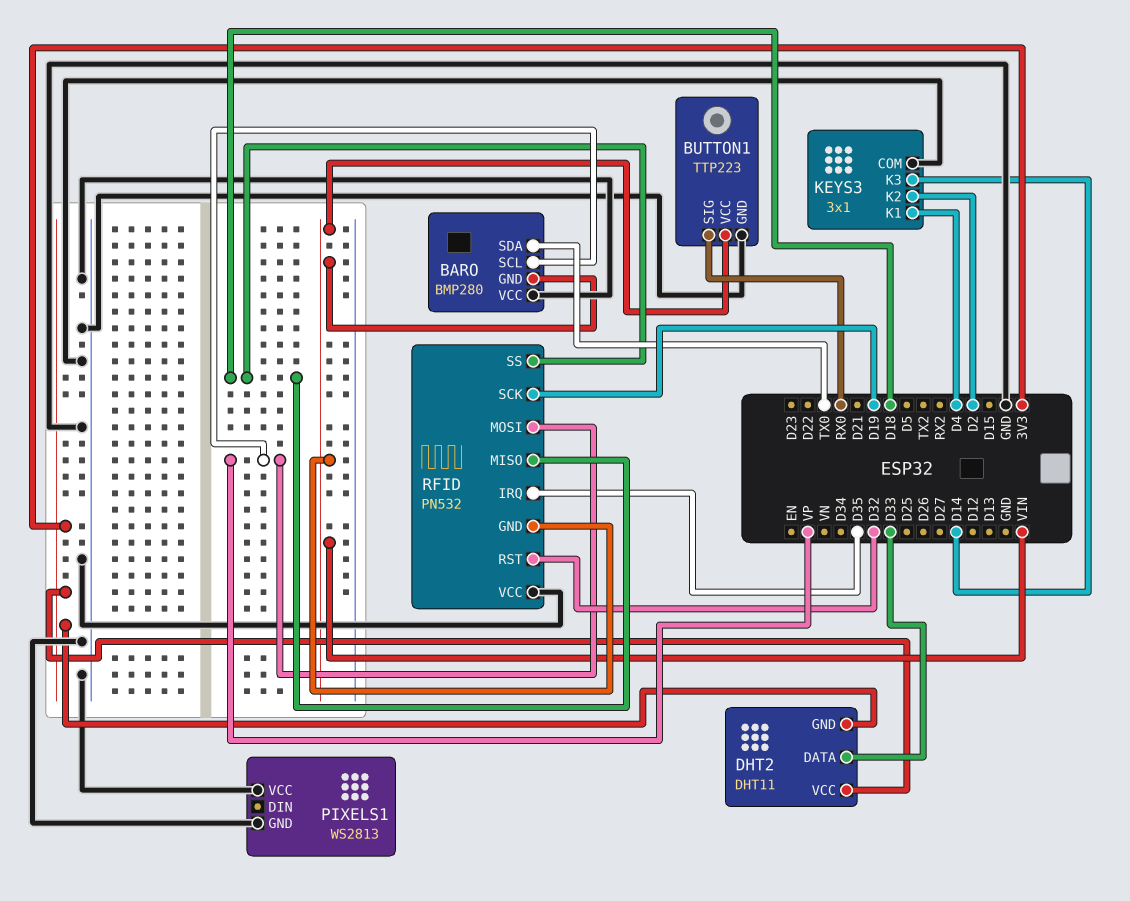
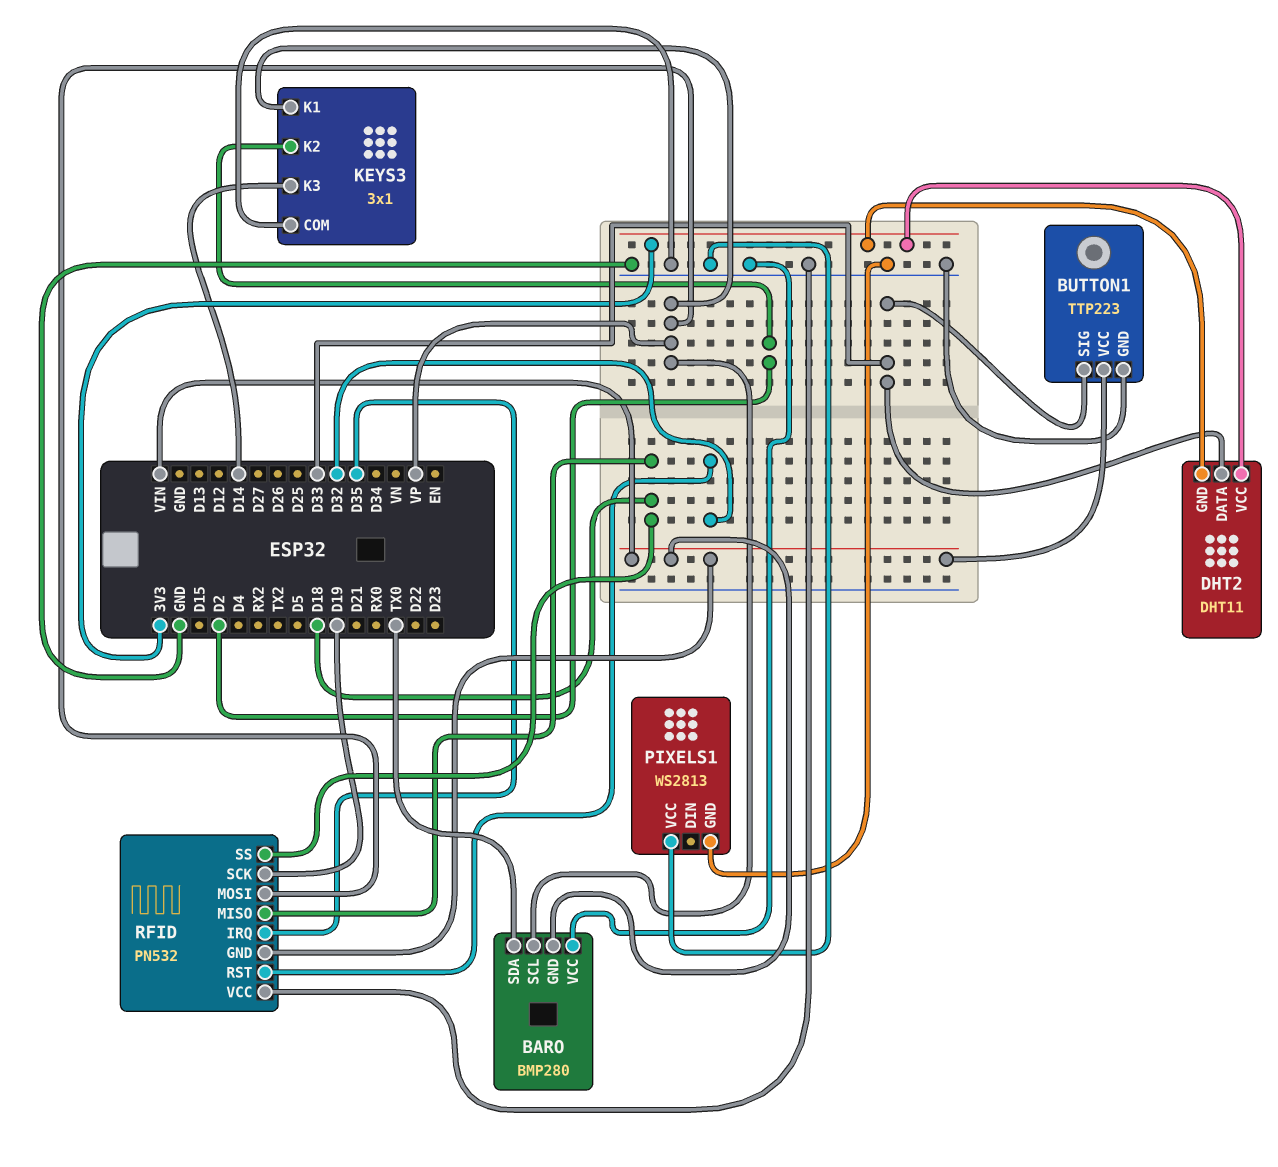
BUTTON1 pin SIG: RX0 -> D33
KEYS3 pin K1: D4 -> VP

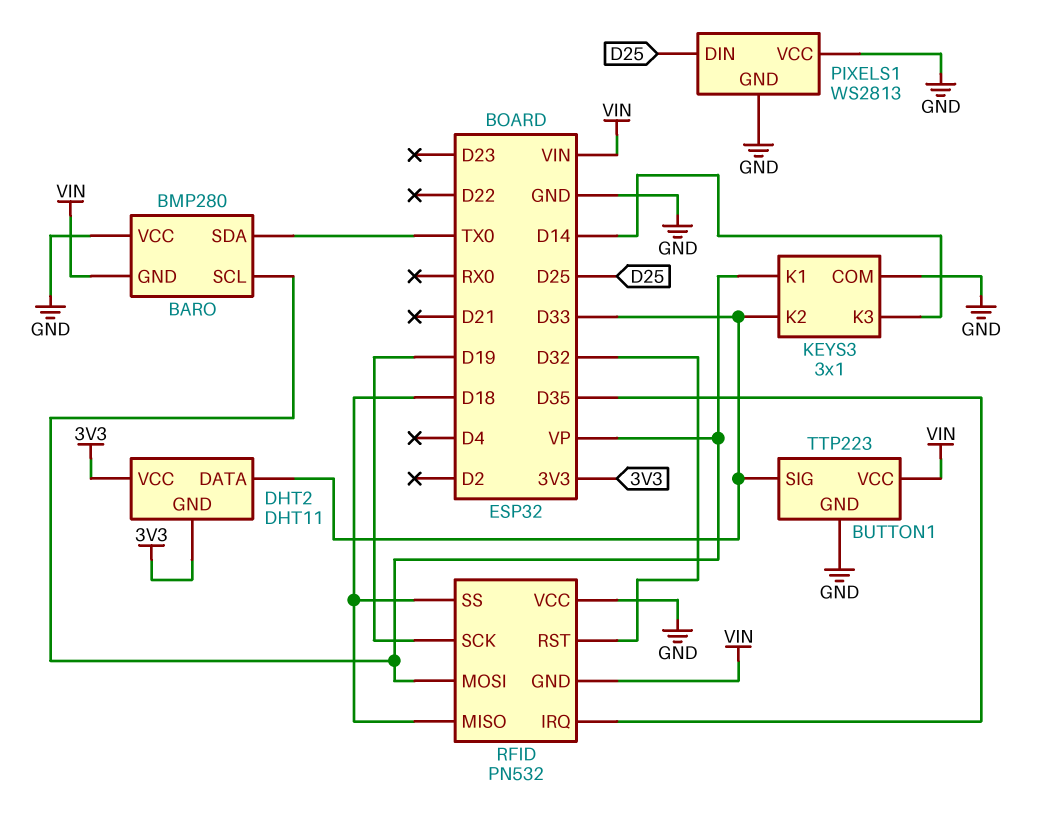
KEYS3 pin K2: D2 -> D33
PIXELS1 pin DIN: none -> D25

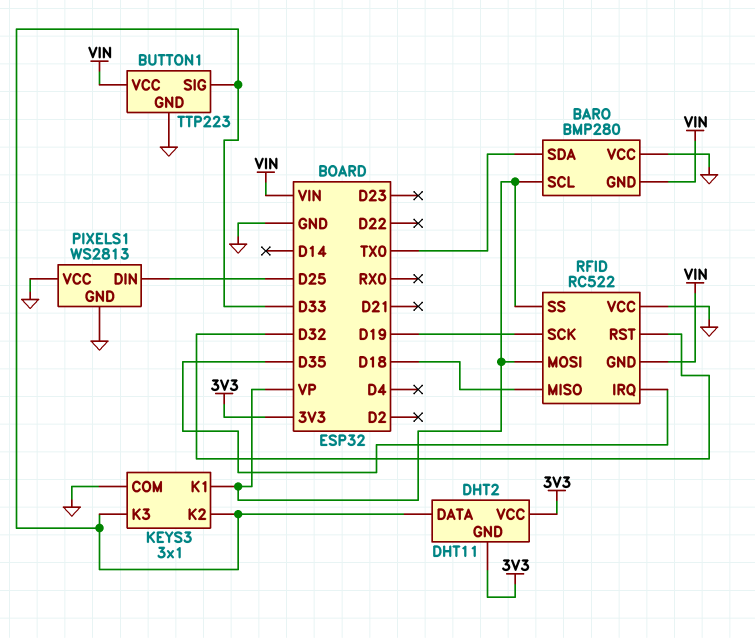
KEYS3 pin K3: D14 -> D33
RFID: PN532 -> RC522
RFID pin SS: D18 -> VP

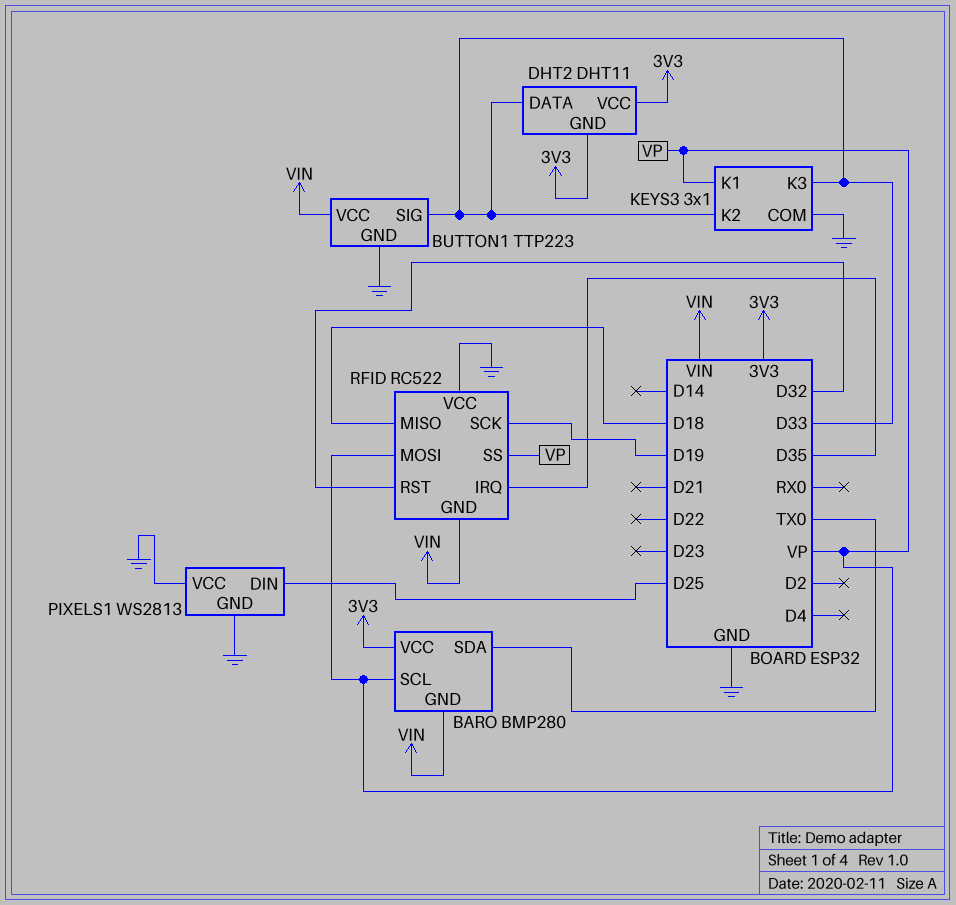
BARO pin VCC: GND -> 3V3

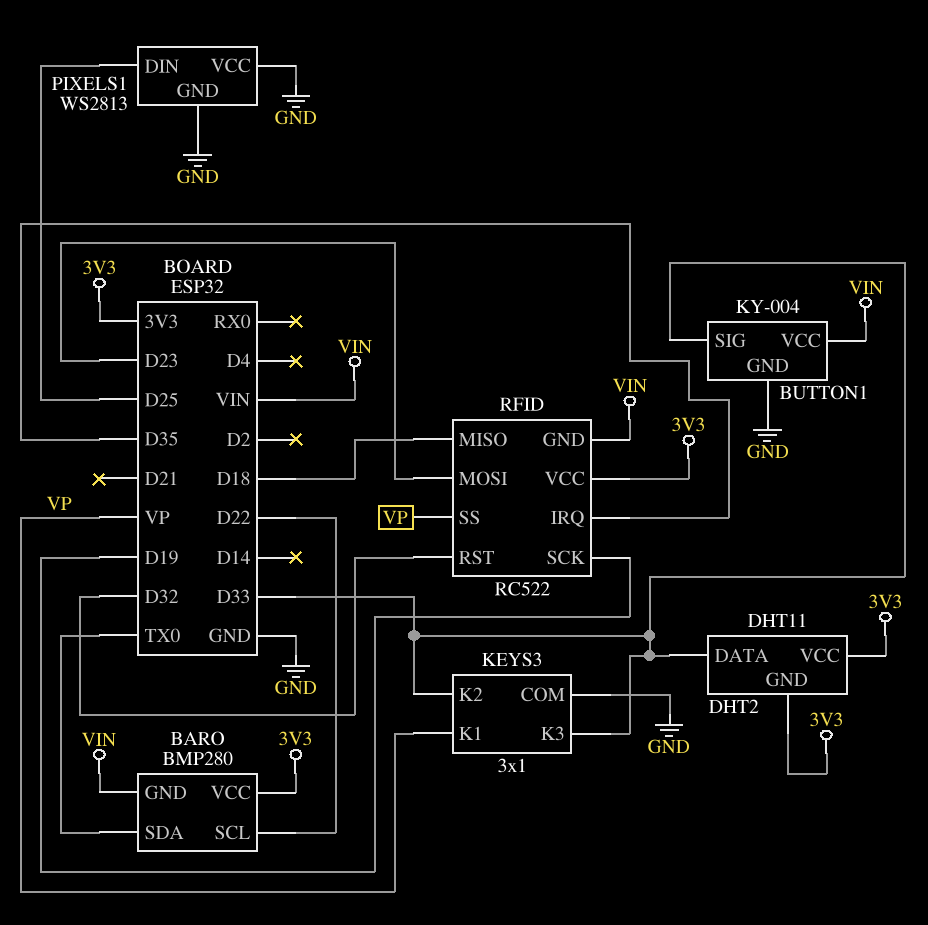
BARO pin SCL: VP -> D22
BUTTON1: TTP223 -> KY-004
RFID pin MOSI: VP -> D23
RFID pin VCC: GND -> 3V3

